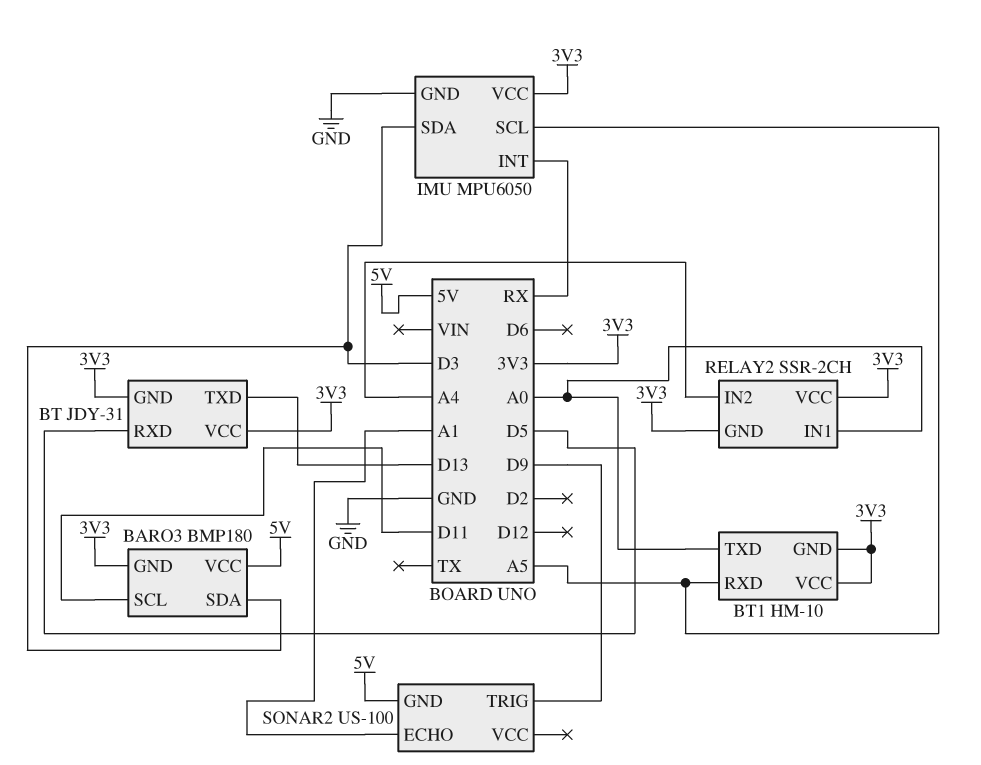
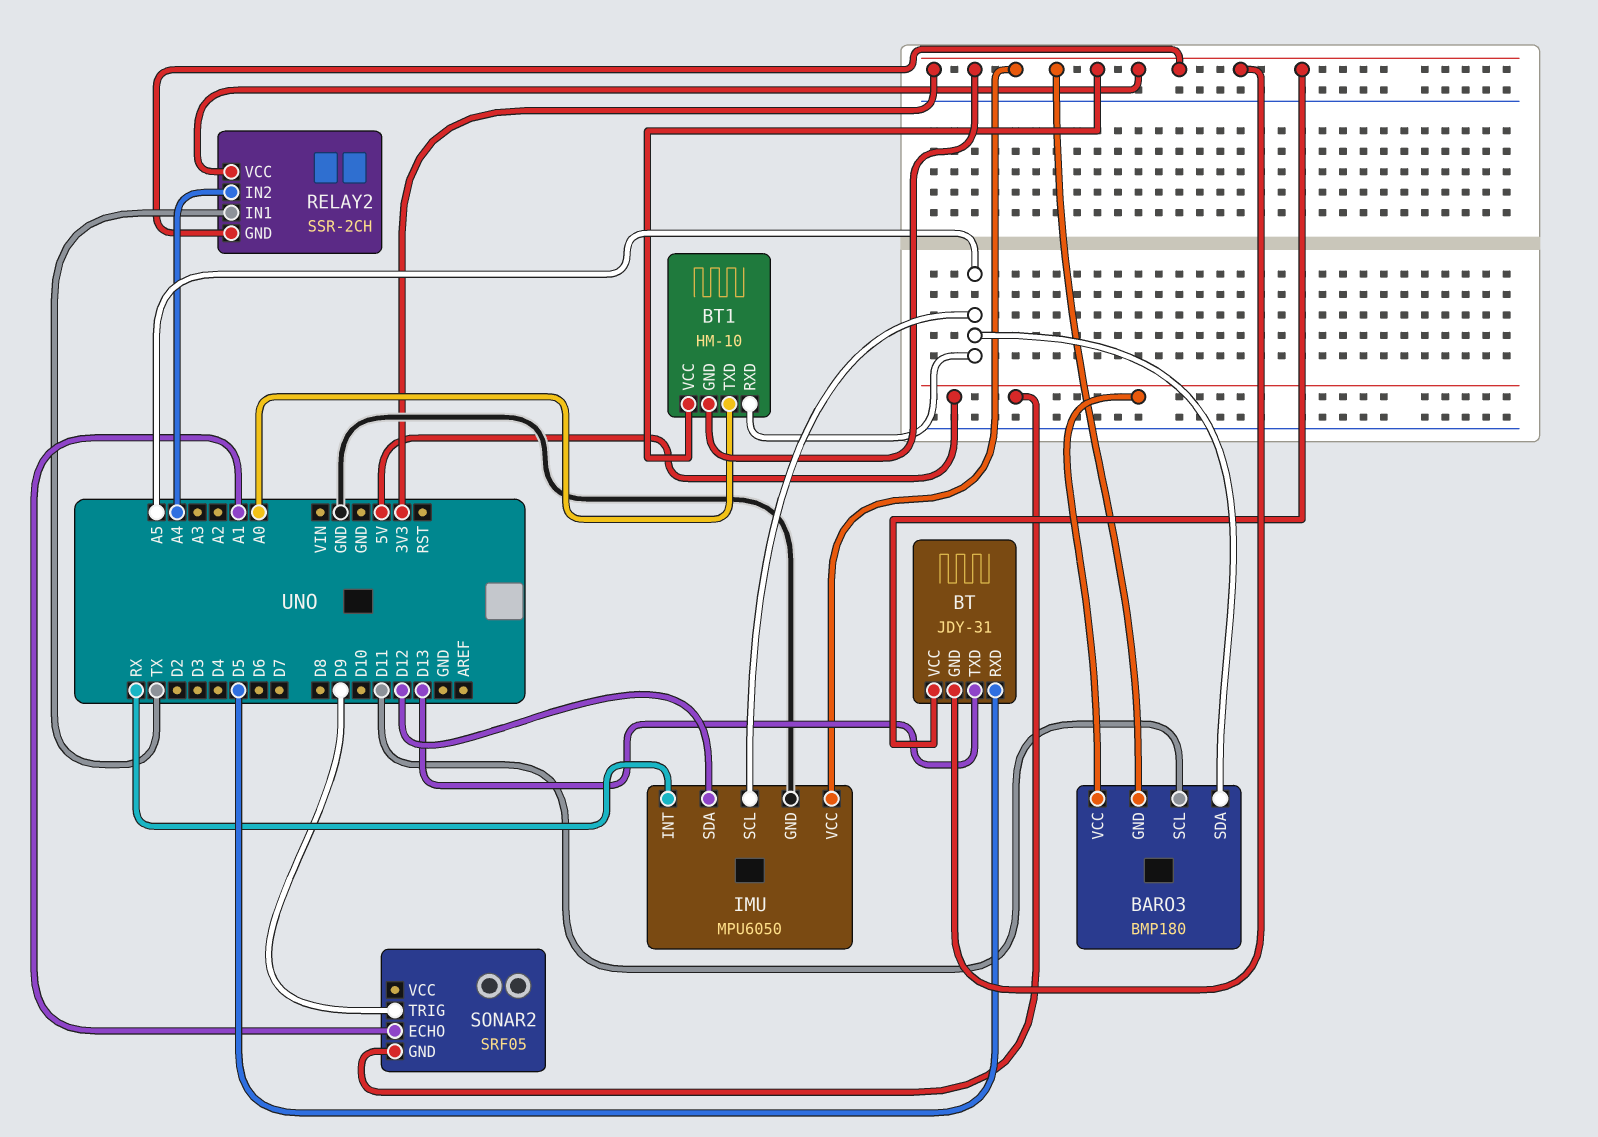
BARO3 pin SDA: D3 -> A5
IMU pin SDA: D3 -> D12
RELAY2 pin IN1: A0 -> TX
SONAR2: US-100 -> SRF05

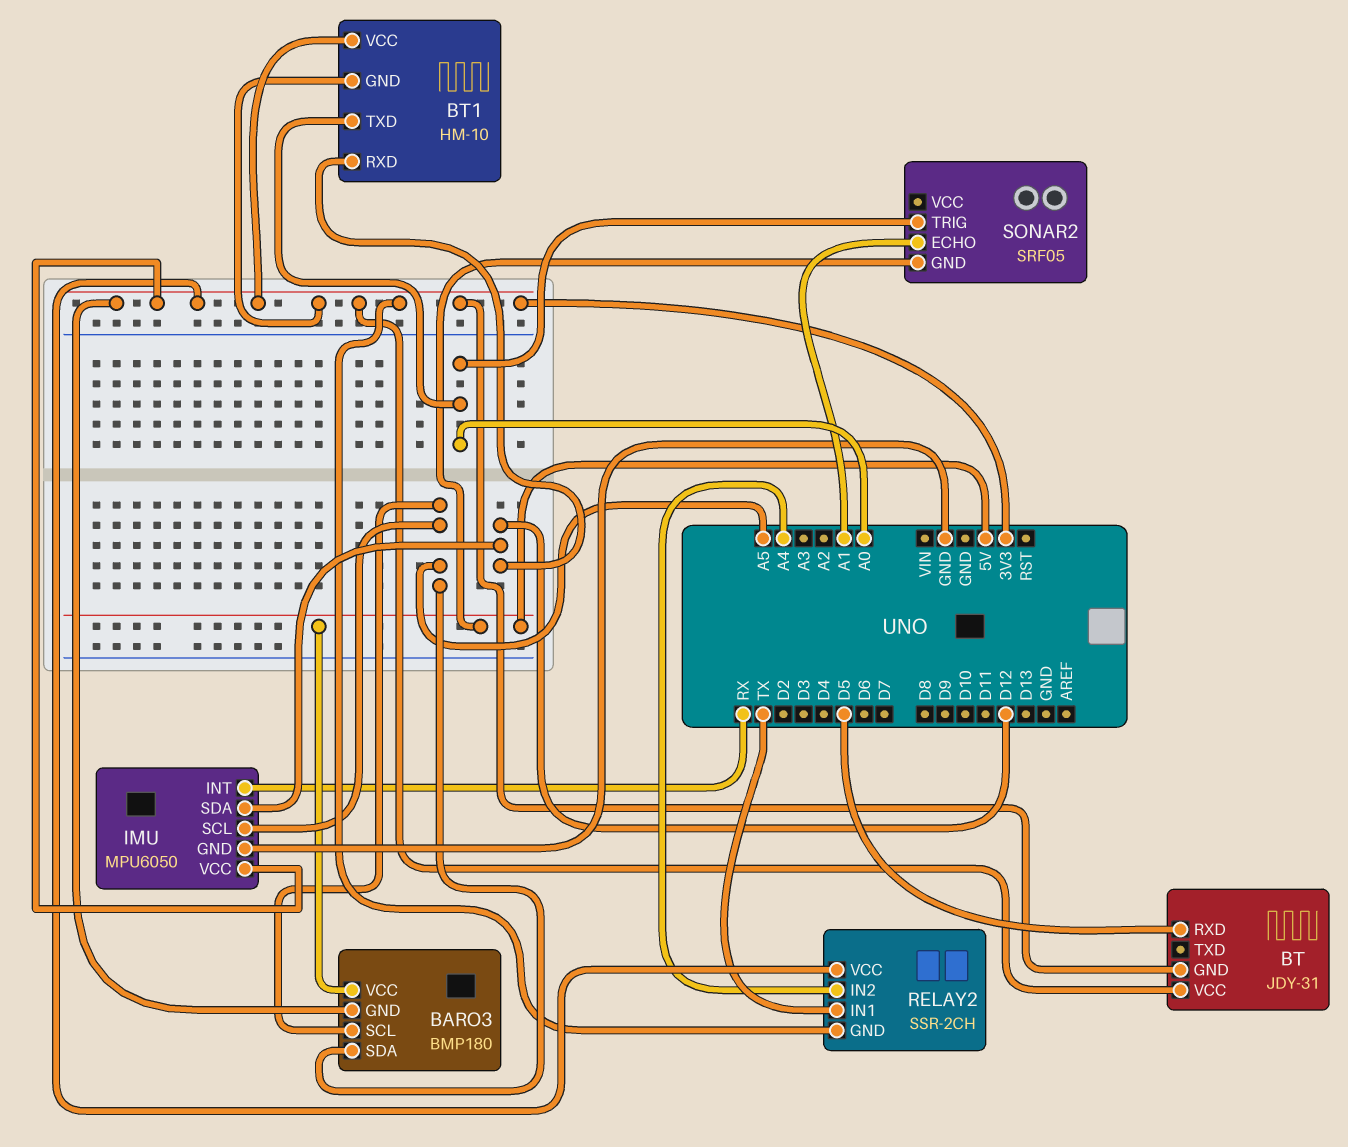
BARO3 pin SCL: D11 -> A5
BT pin TXD: D13 -> none
BT1 pin RXD: A5 -> D12
SONAR2 pin TRIG: D9 -> A0

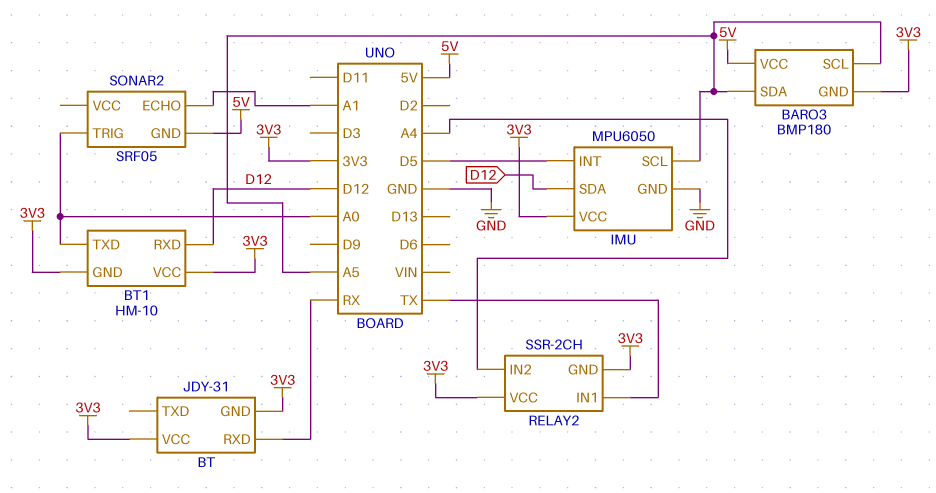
BT pin RXD: D5 -> RX
IMU pin INT: RX -> D5

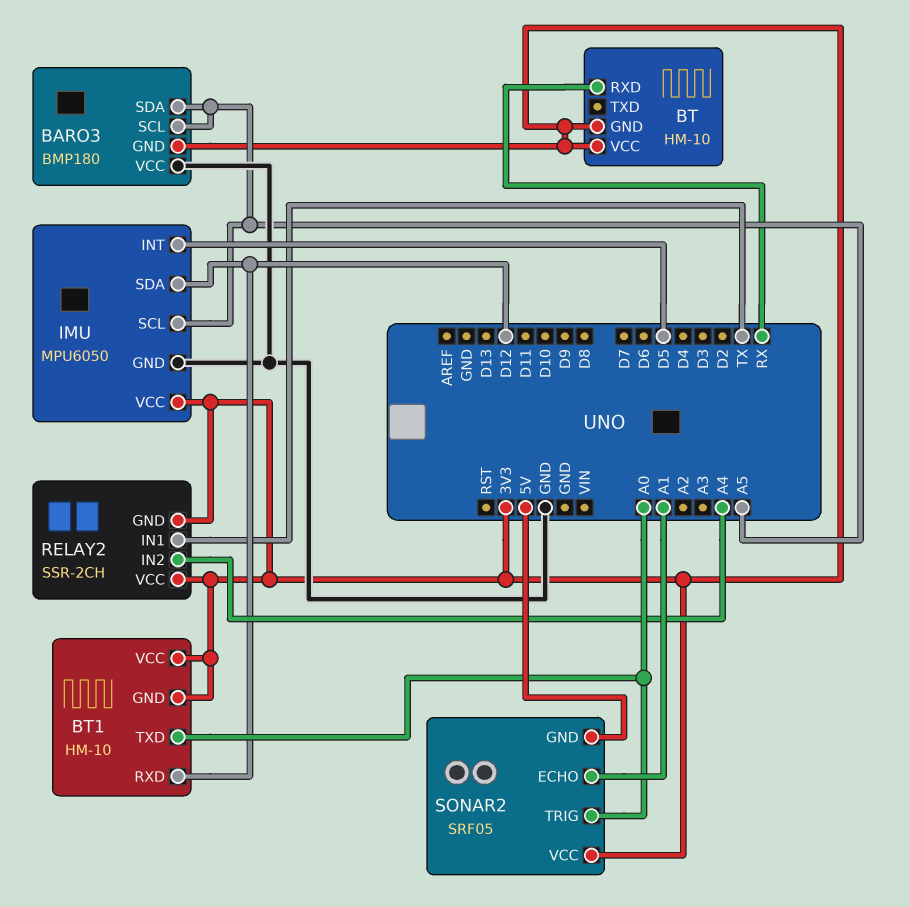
BARO3 pin VCC: 5V -> GND
BT: JDY-31 -> HM-10
SONAR2 pin VCC: none -> 3V3

